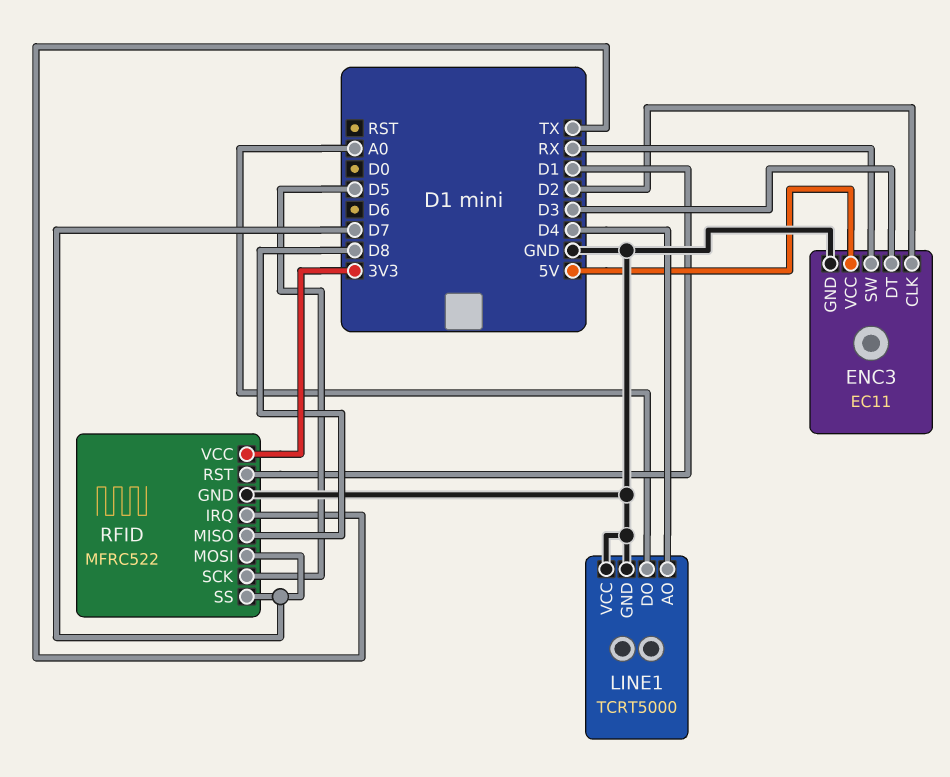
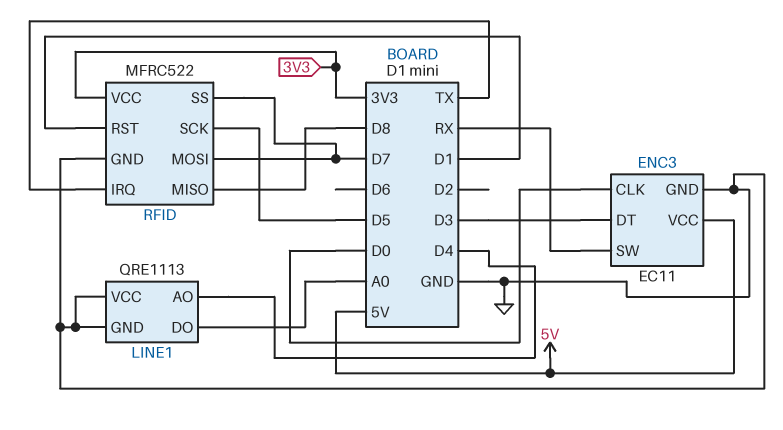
ENC3 pin CLK: D2 -> D0
LINE1: TCRT5000 -> QRE1113

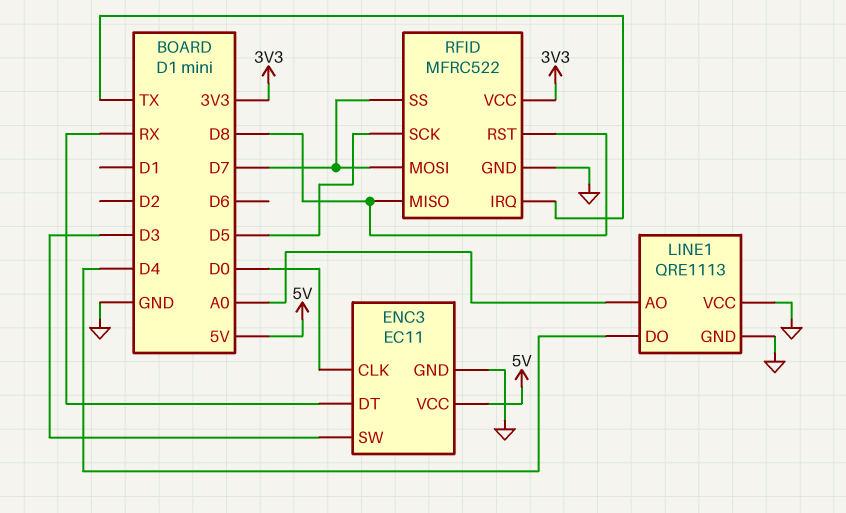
ENC3 pin DT: D3 -> RX
ENC3 pin SW: RX -> D3
LINE1 pin AO: D4 -> A0
LINE1 pin DO: A0 -> D4
RFID pin RST: D1 -> D8

